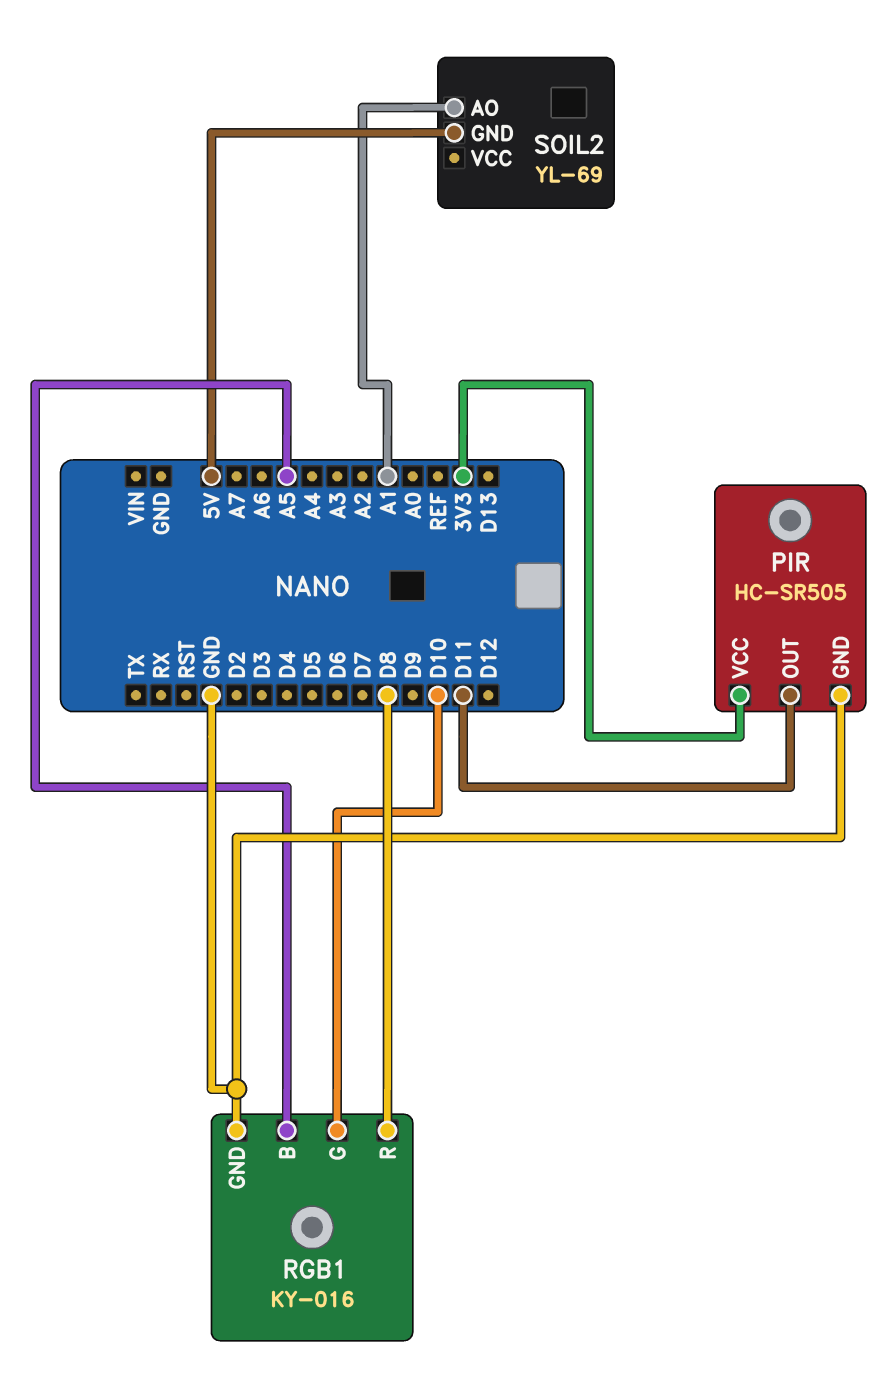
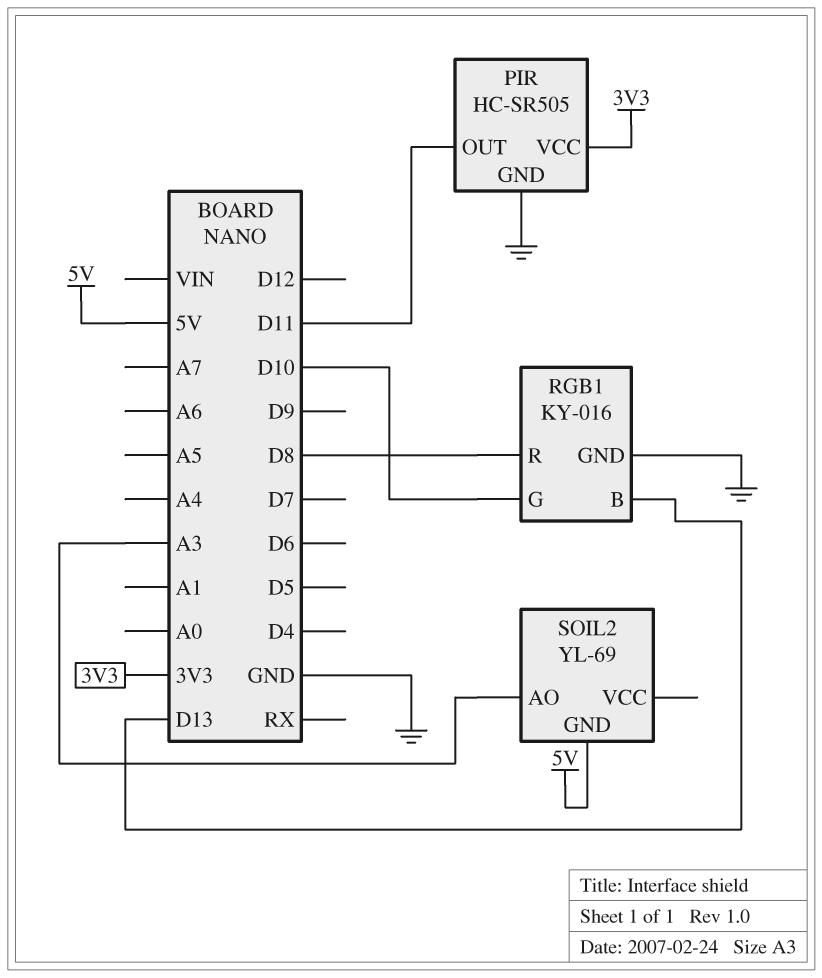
RGB1 pin B: A5 -> D13
SOIL2 pin AO: A1 -> A3

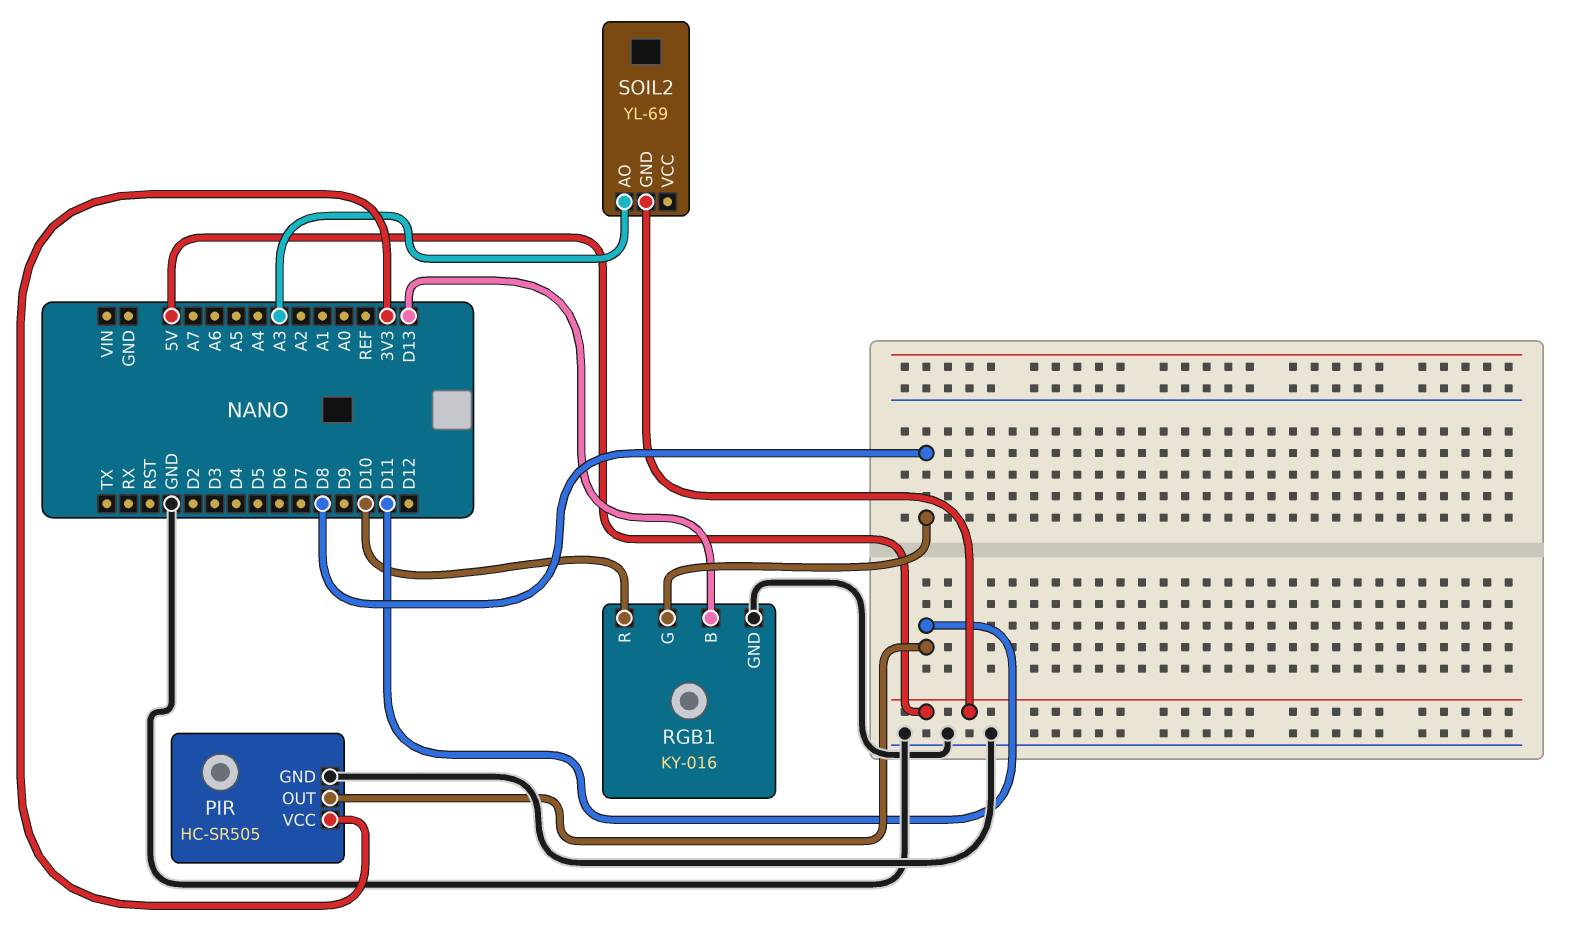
RGB1 pin G: D10 -> D8
RGB1 pin R: D8 -> D10

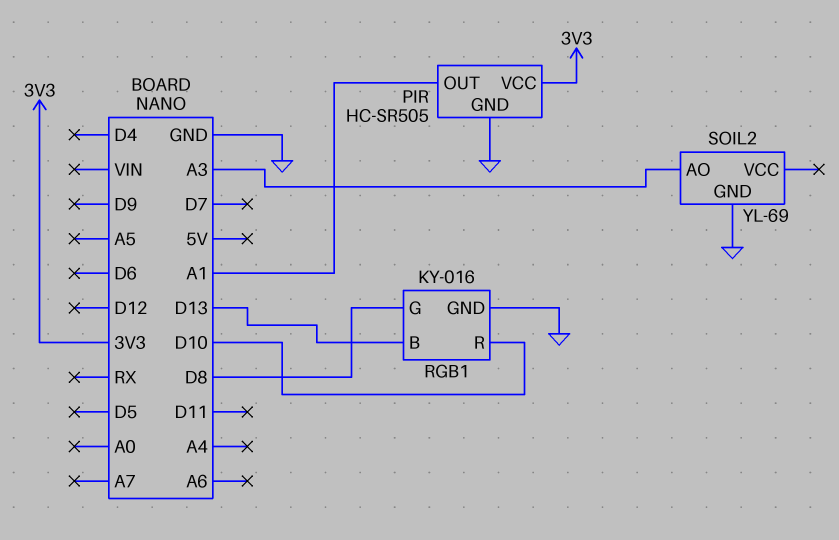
PIR pin OUT: D11 -> A1
SOIL2 pin GND: 5V -> GND

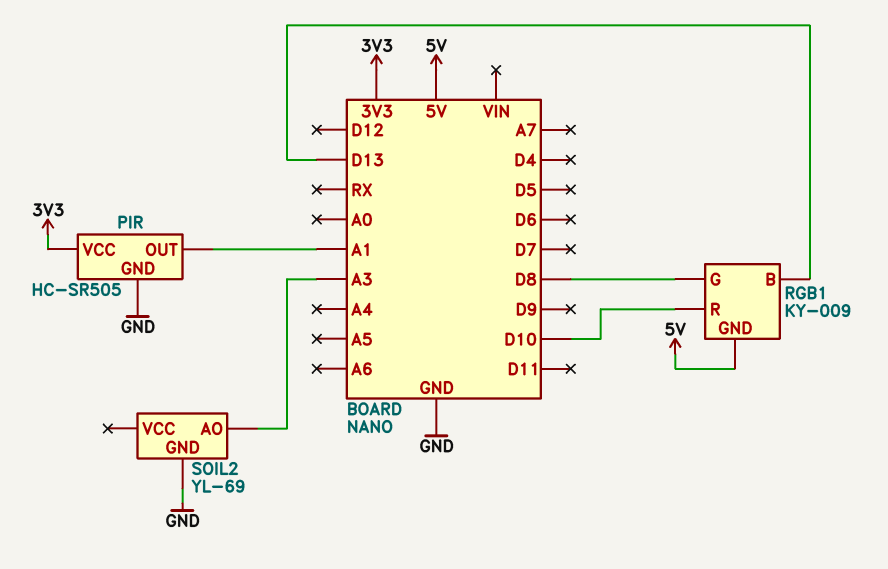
RGB1: KY-016 -> KY-009
RGB1 pin GND: GND -> 5V

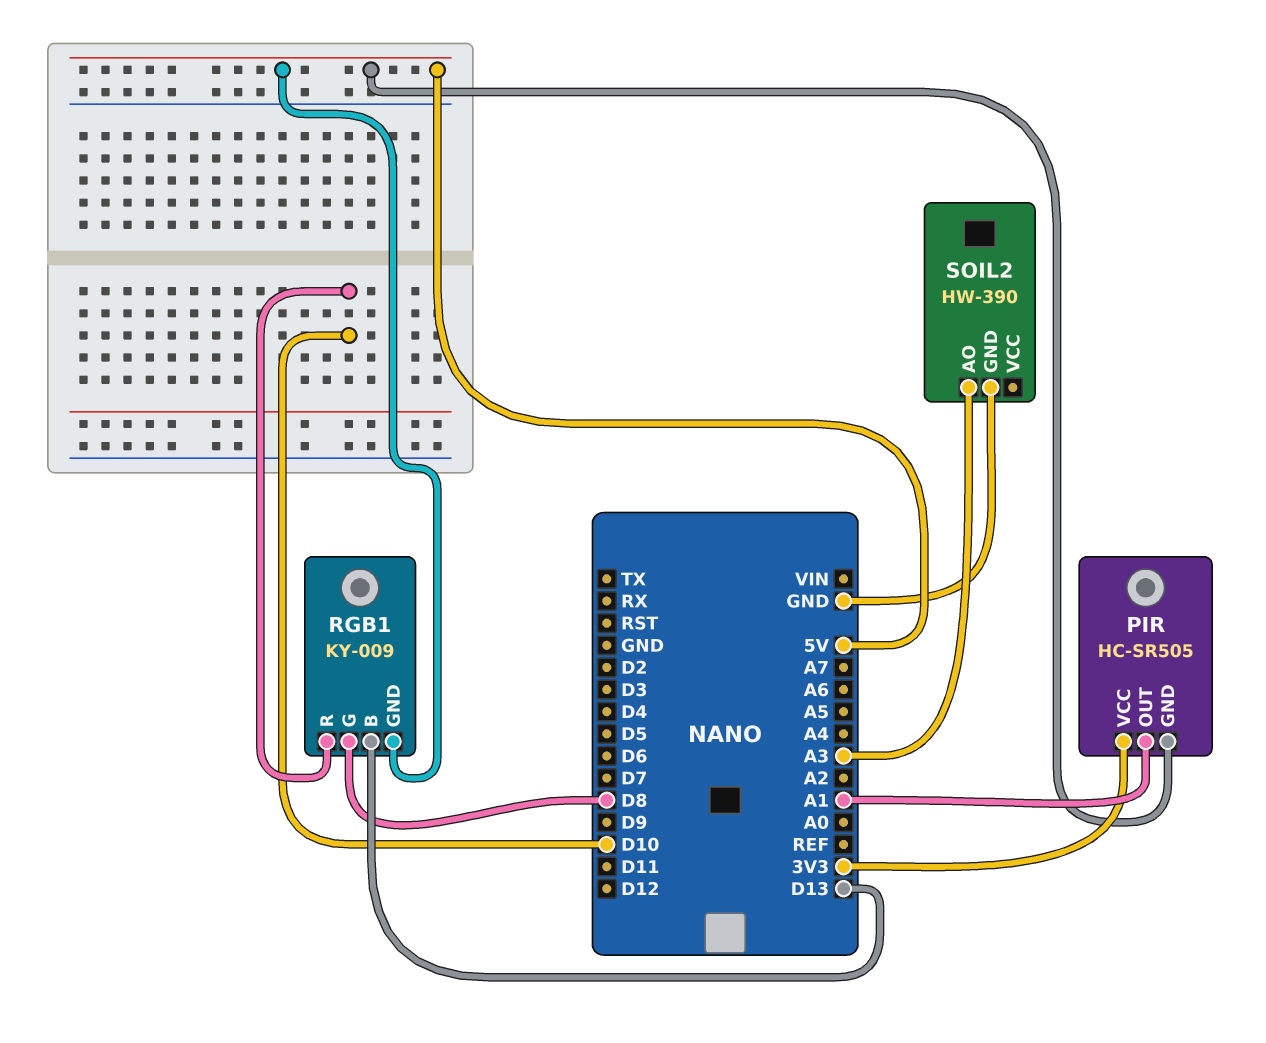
PIR pin GND: GND -> 5V
SOIL2: YL-69 -> HW-390

